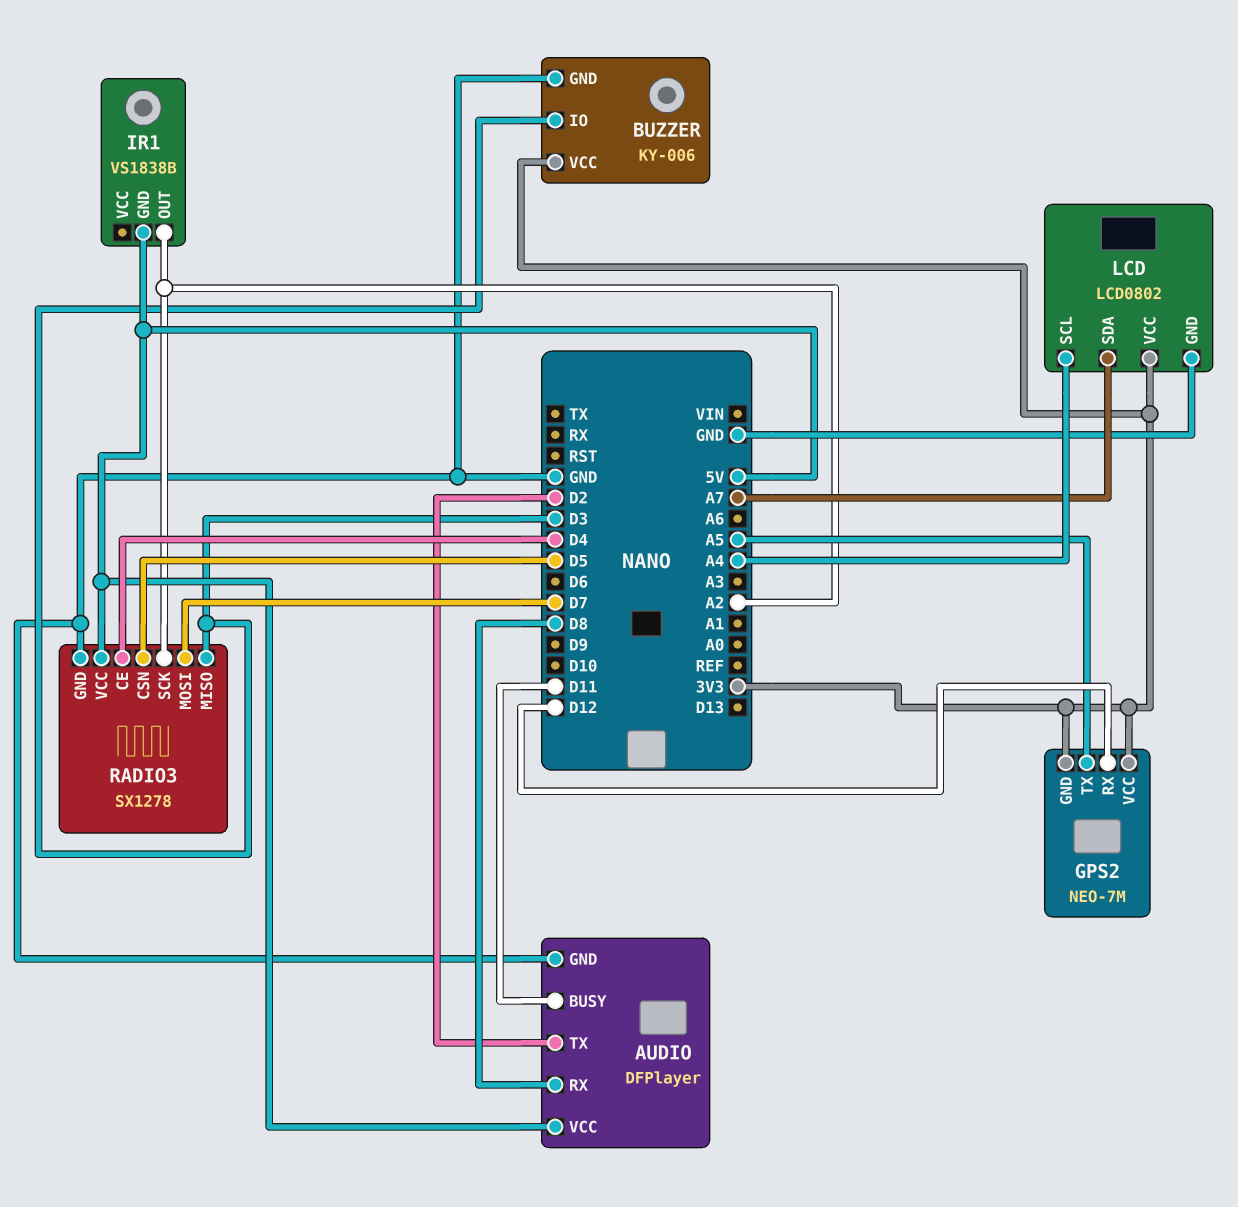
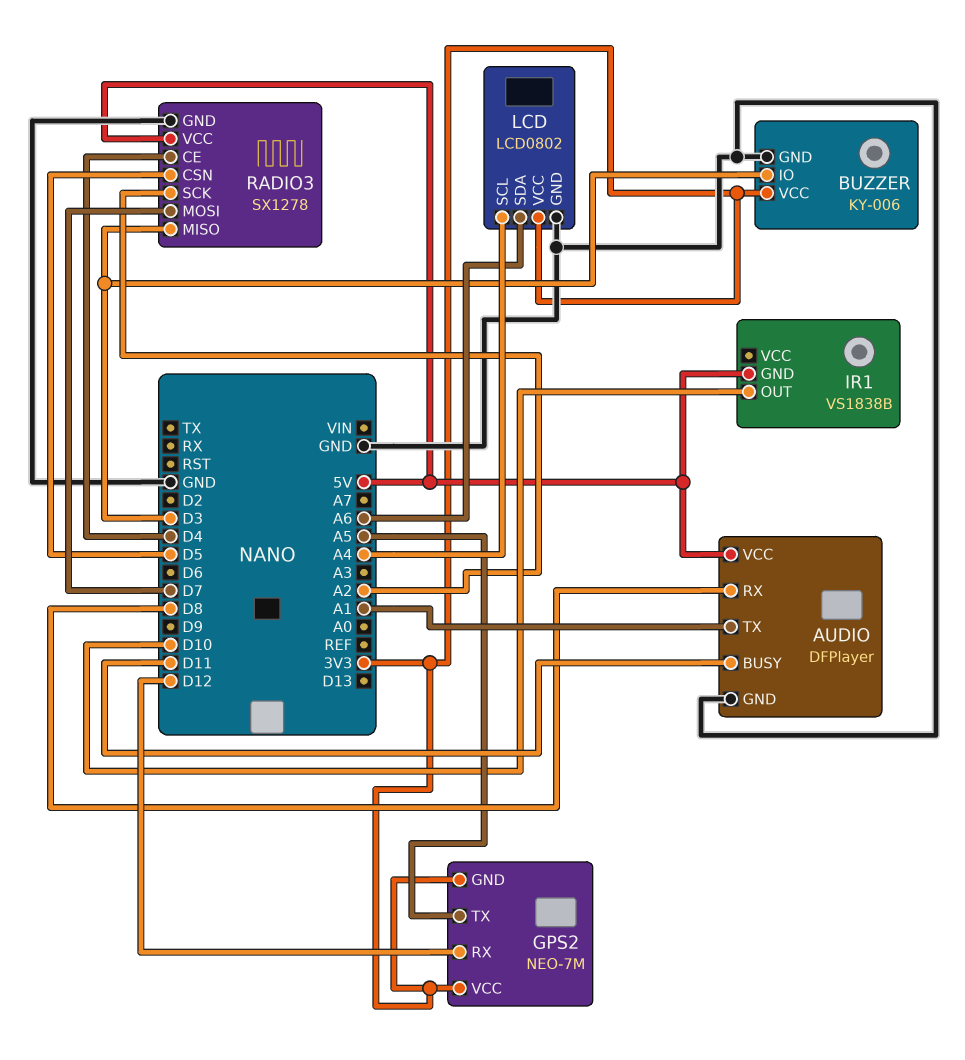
AUDIO pin TX: D2 -> A1
IR1 pin OUT: A2 -> D10
LCD pin SDA: A7 -> A6

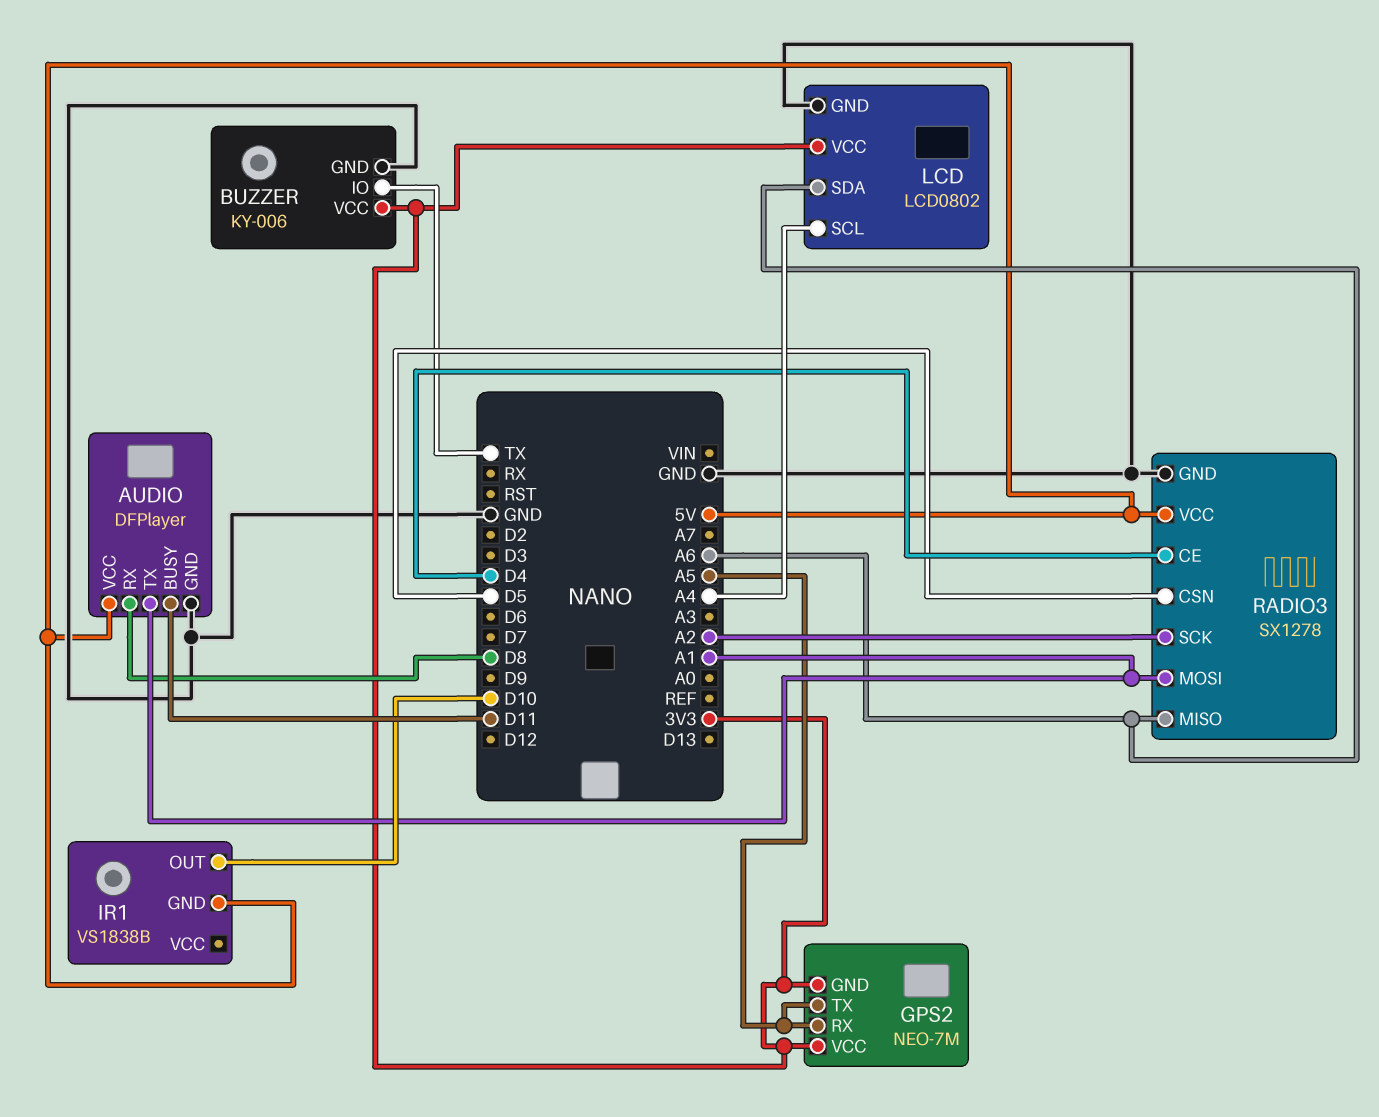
BUZZER pin IO: D3 -> TX
GPS2 pin RX: D12 -> A5
RADIO3 pin MISO: D3 -> A6
RADIO3 pin MOSI: D7 -> A1

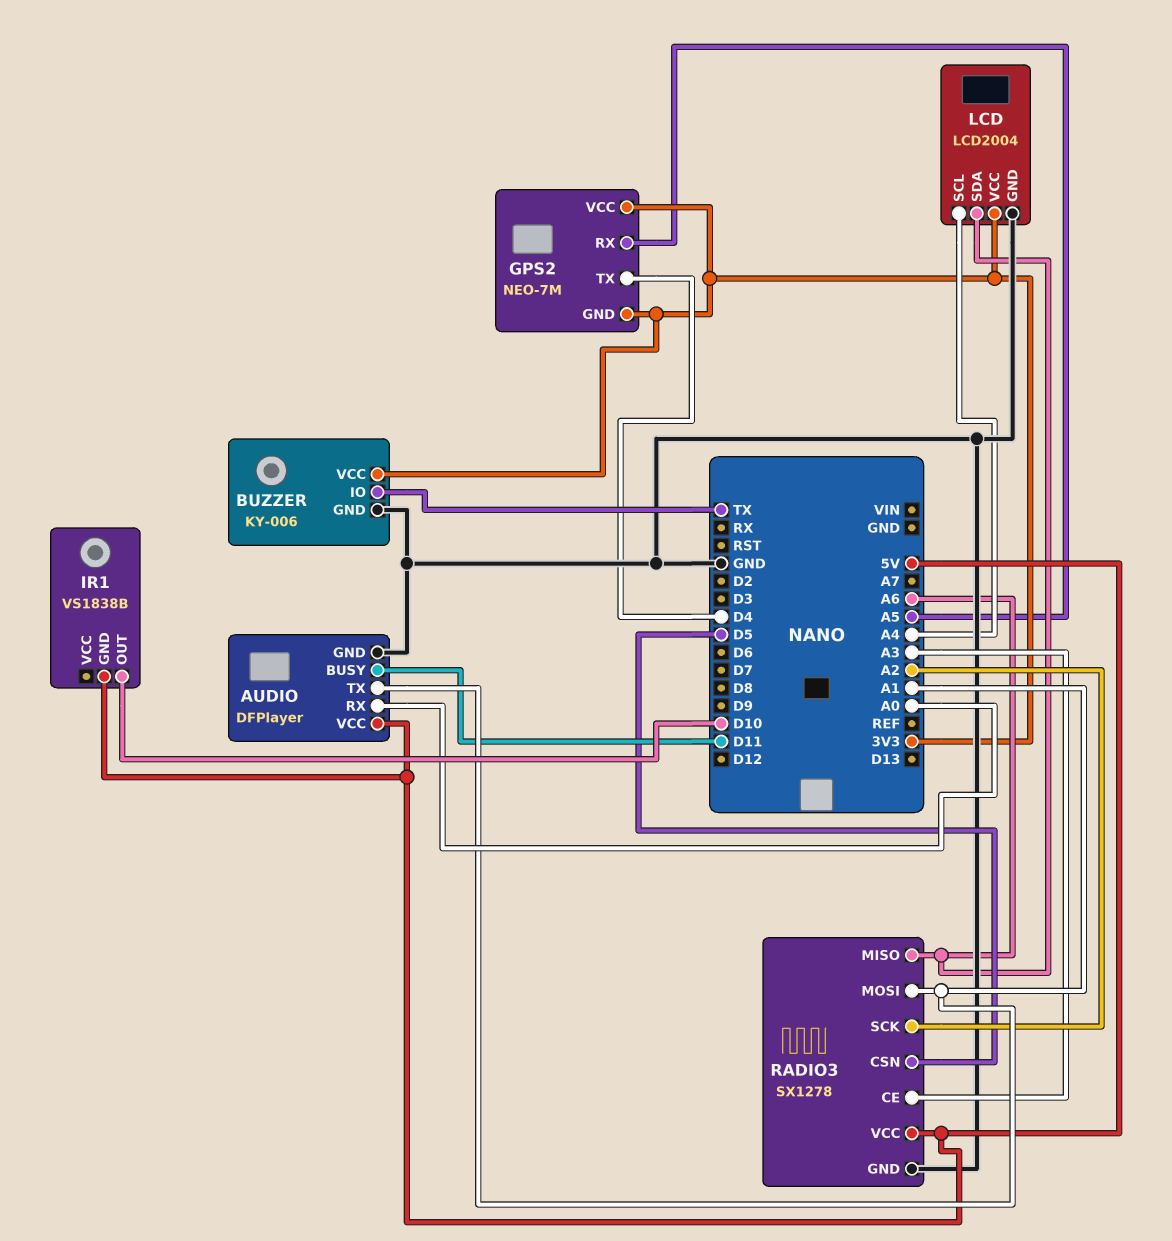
AUDIO pin RX: D8 -> A0
GPS2 pin TX: A5 -> D4
LCD: LCD0802 -> LCD2004
RADIO3 pin CE: D4 -> A3

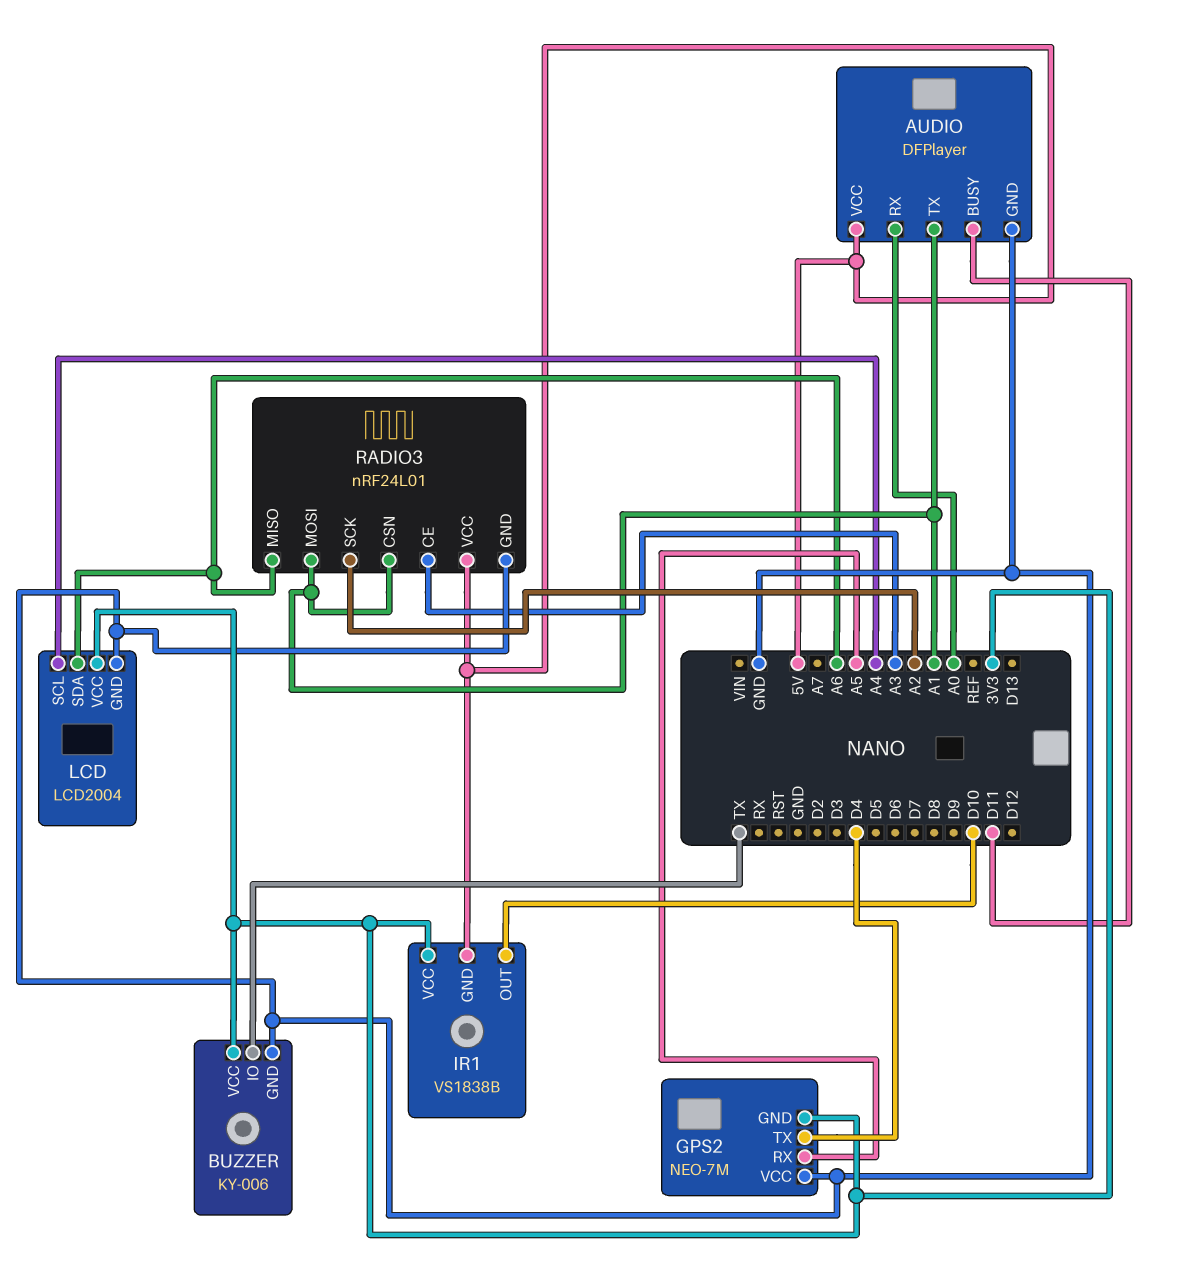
GPS2 pin VCC: 3V3 -> GND
IR1 pin VCC: none -> 3V3
RADIO3: SX1278 -> nRF24L01
RADIO3 pin CSN: D5 -> A1

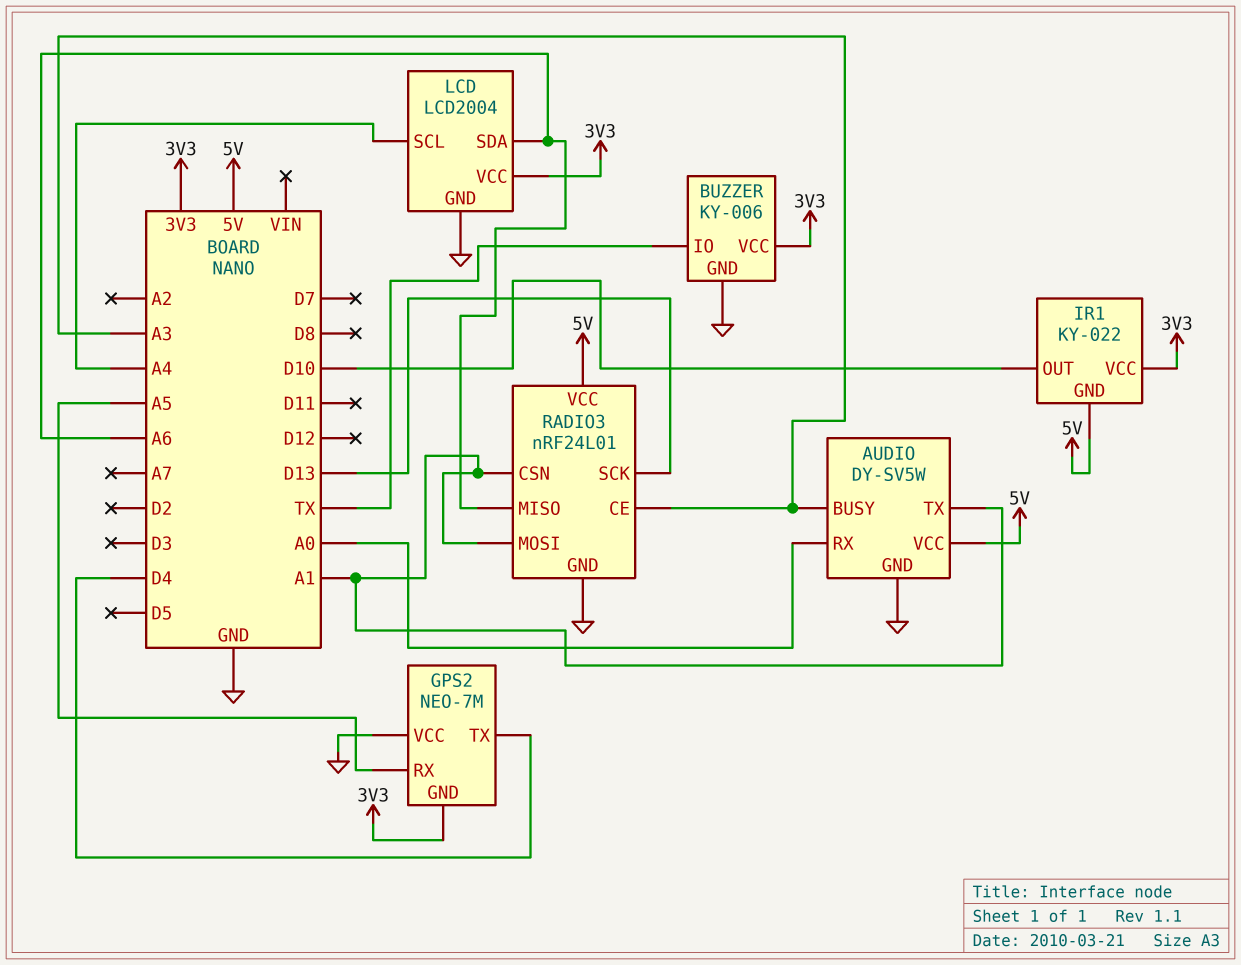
AUDIO: DFPlayer -> DY-SV5W
AUDIO pin BUSY: D11 -> A3
IR1: VS1838B -> KY-022
RADIO3 pin SCK: A2 -> D13

